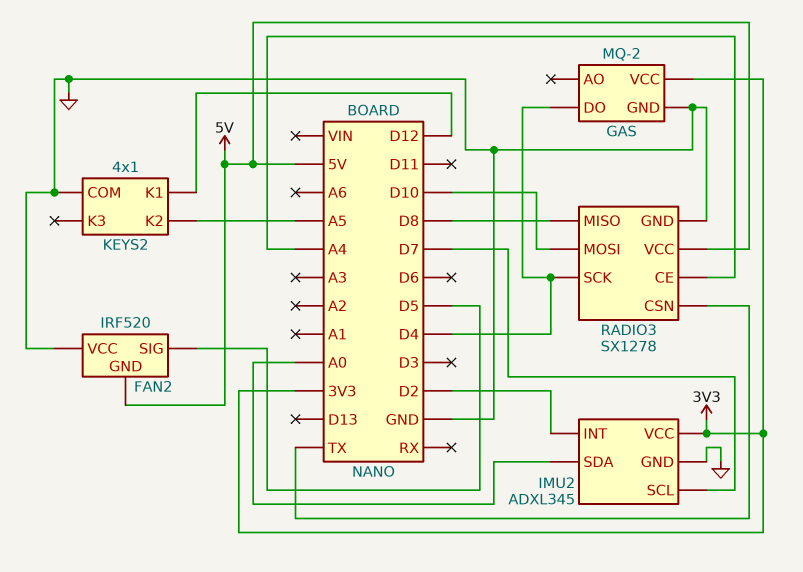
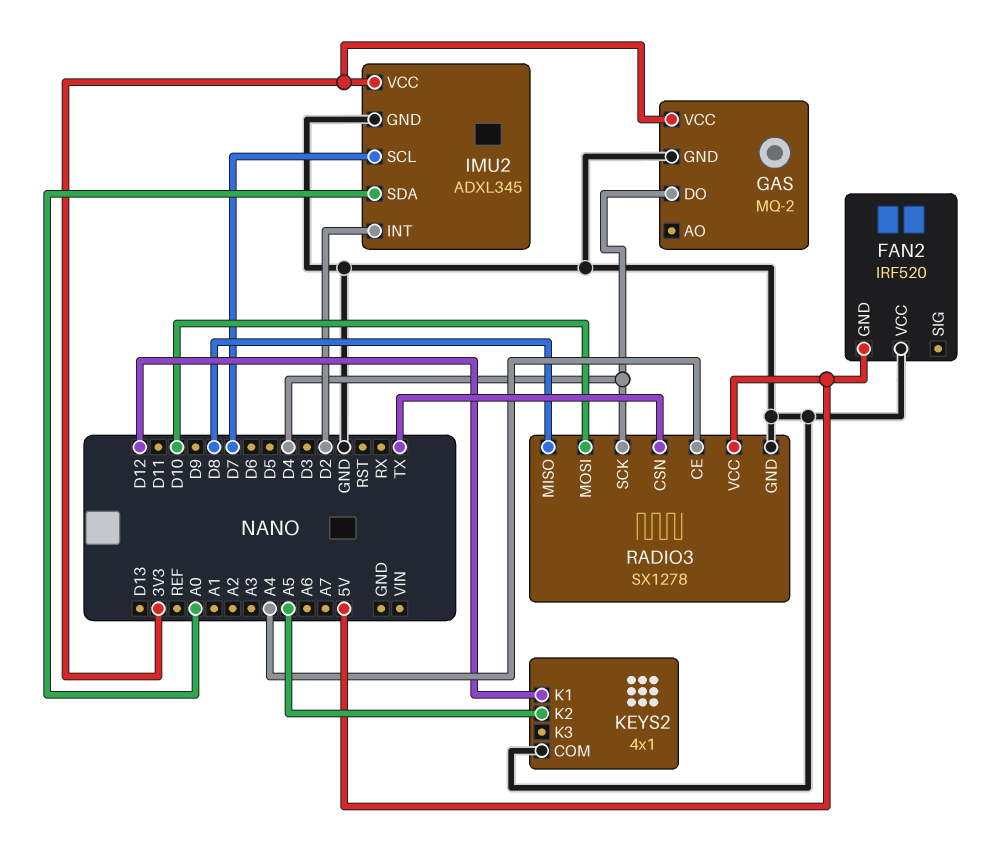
FAN2 pin SIG: D5 -> none

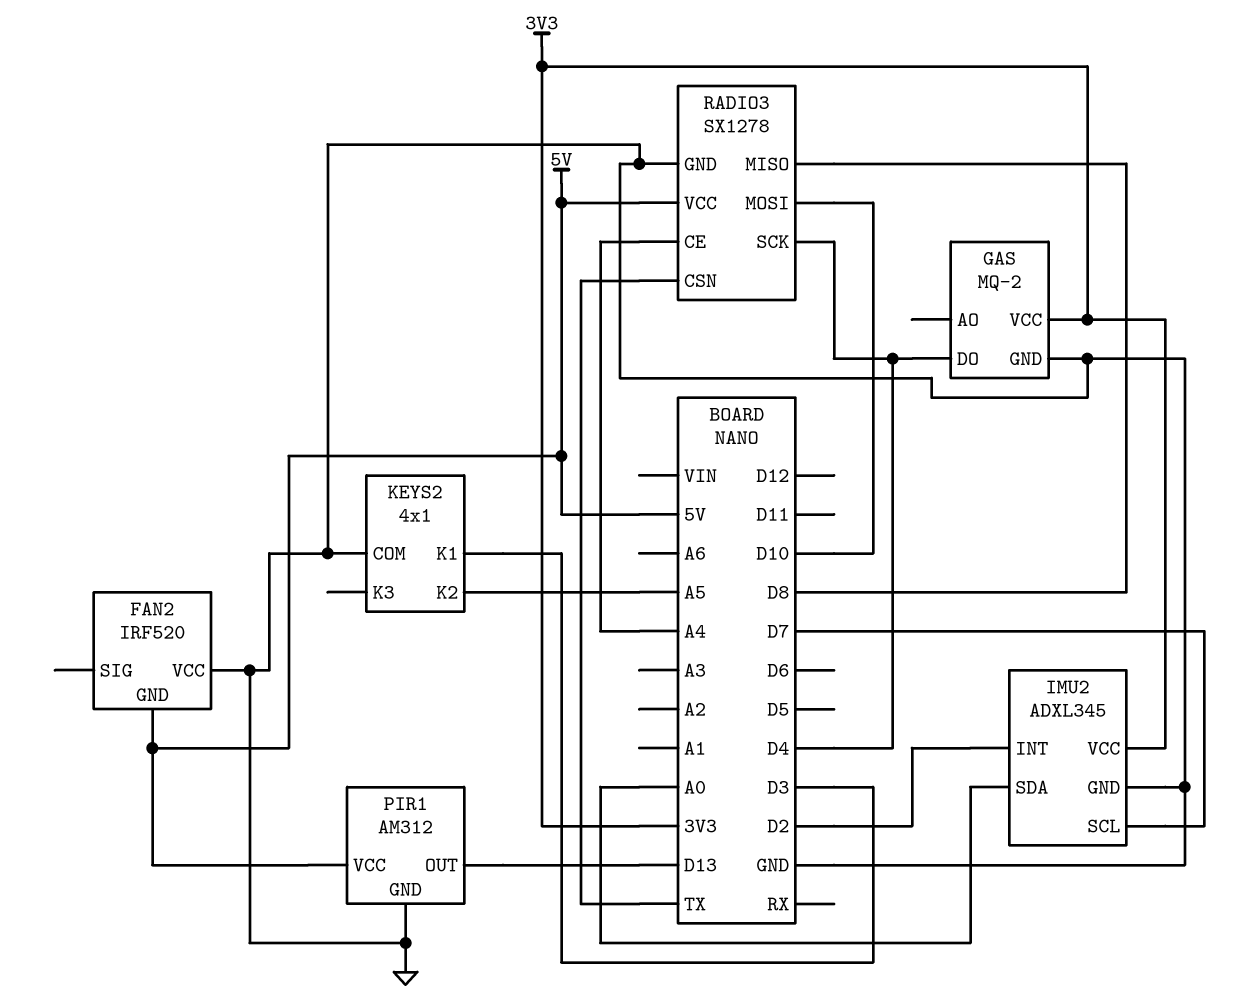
KEYS2 pin K1: D12 -> D3
PIR1: none -> AM312
PIR1 pin GND: none -> GND
PIR1 pin OUT: none -> D13
PIR1 pin VCC: none -> 5V

